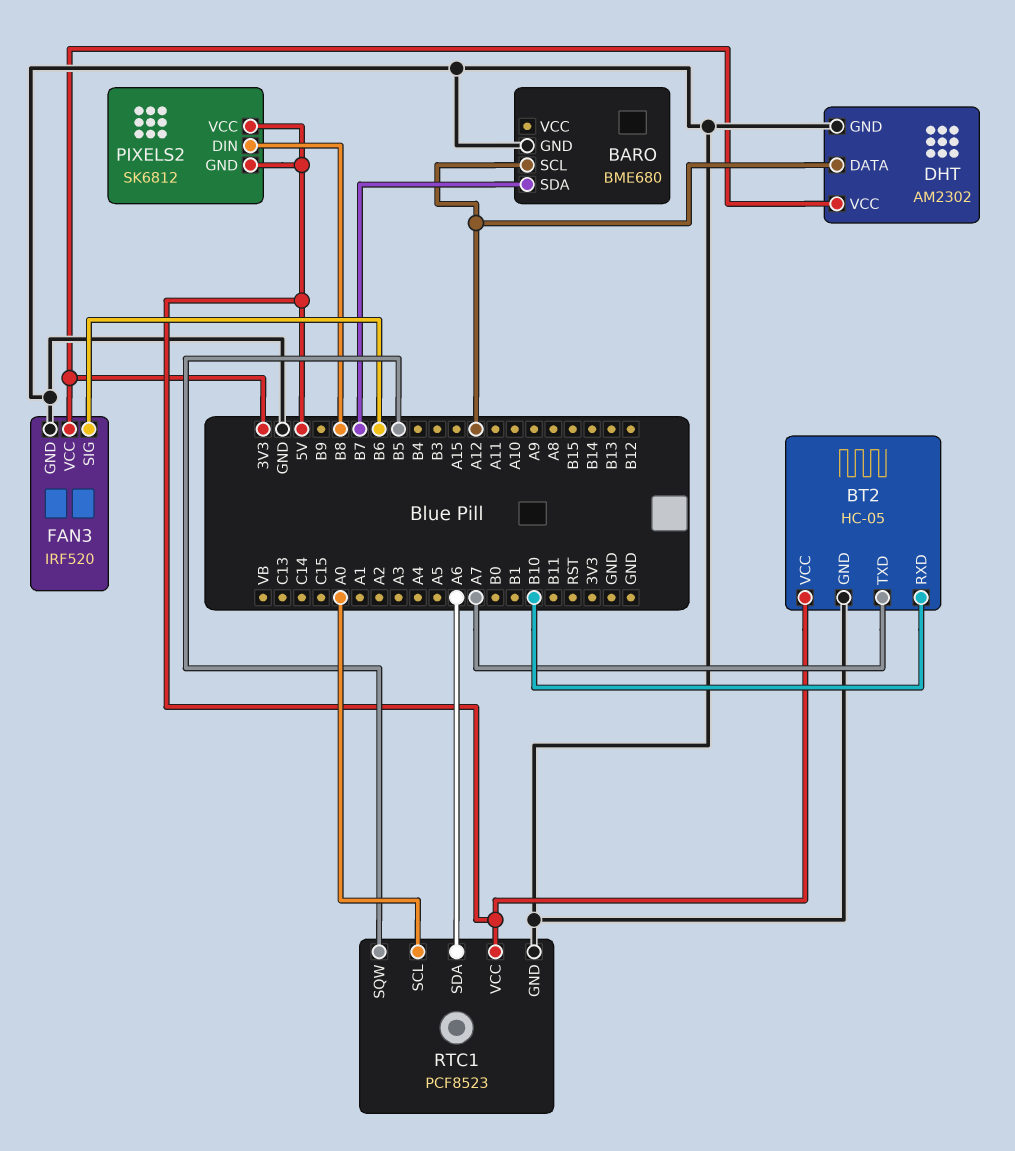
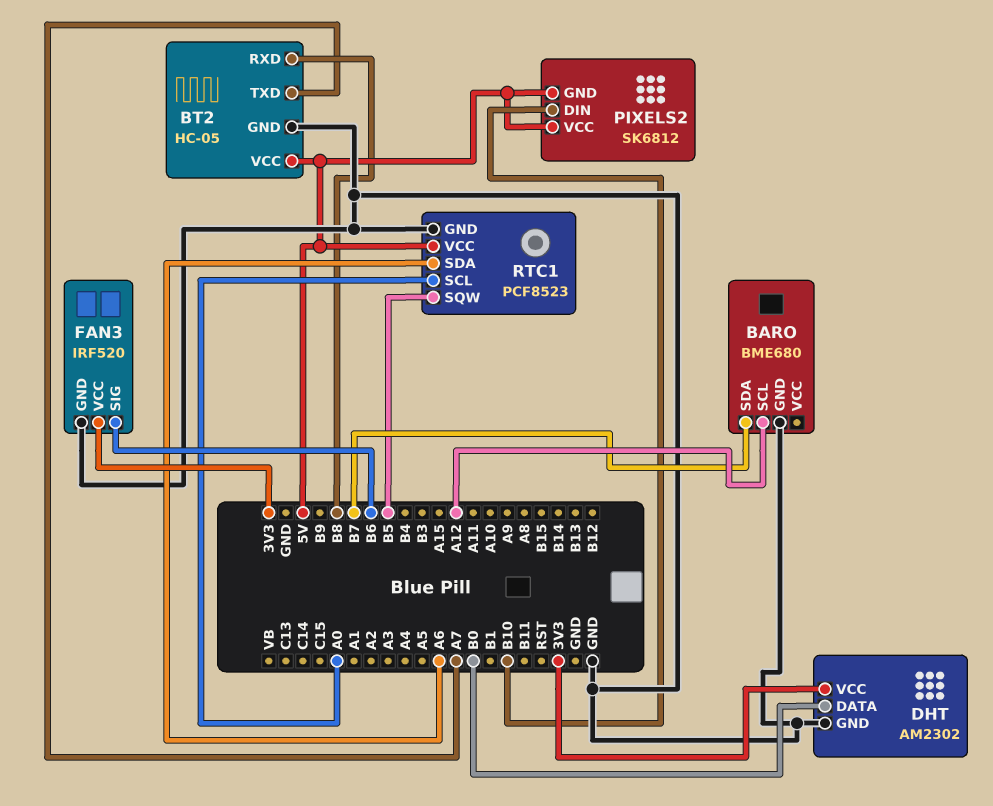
BT2 pin RXD: B10 -> B8
DHT pin DATA: A12 -> B0
PIXELS2 pin DIN: B8 -> B10

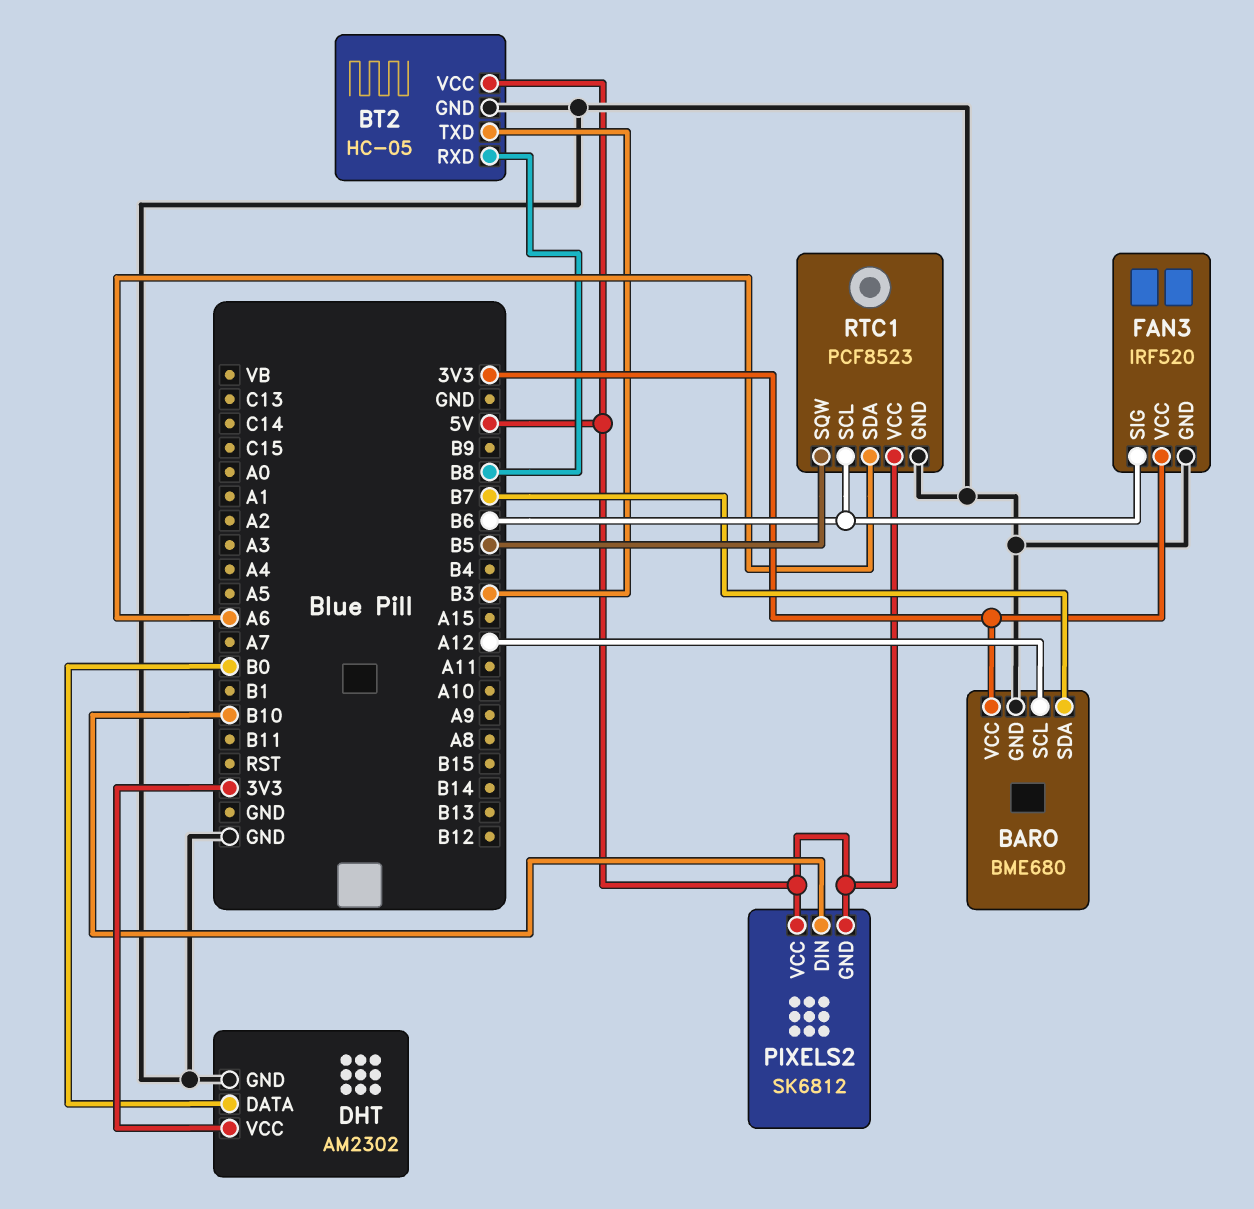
BARO pin VCC: none -> 3V3
BT2 pin TXD: A7 -> B3
RTC1 pin SCL: A0 -> B6

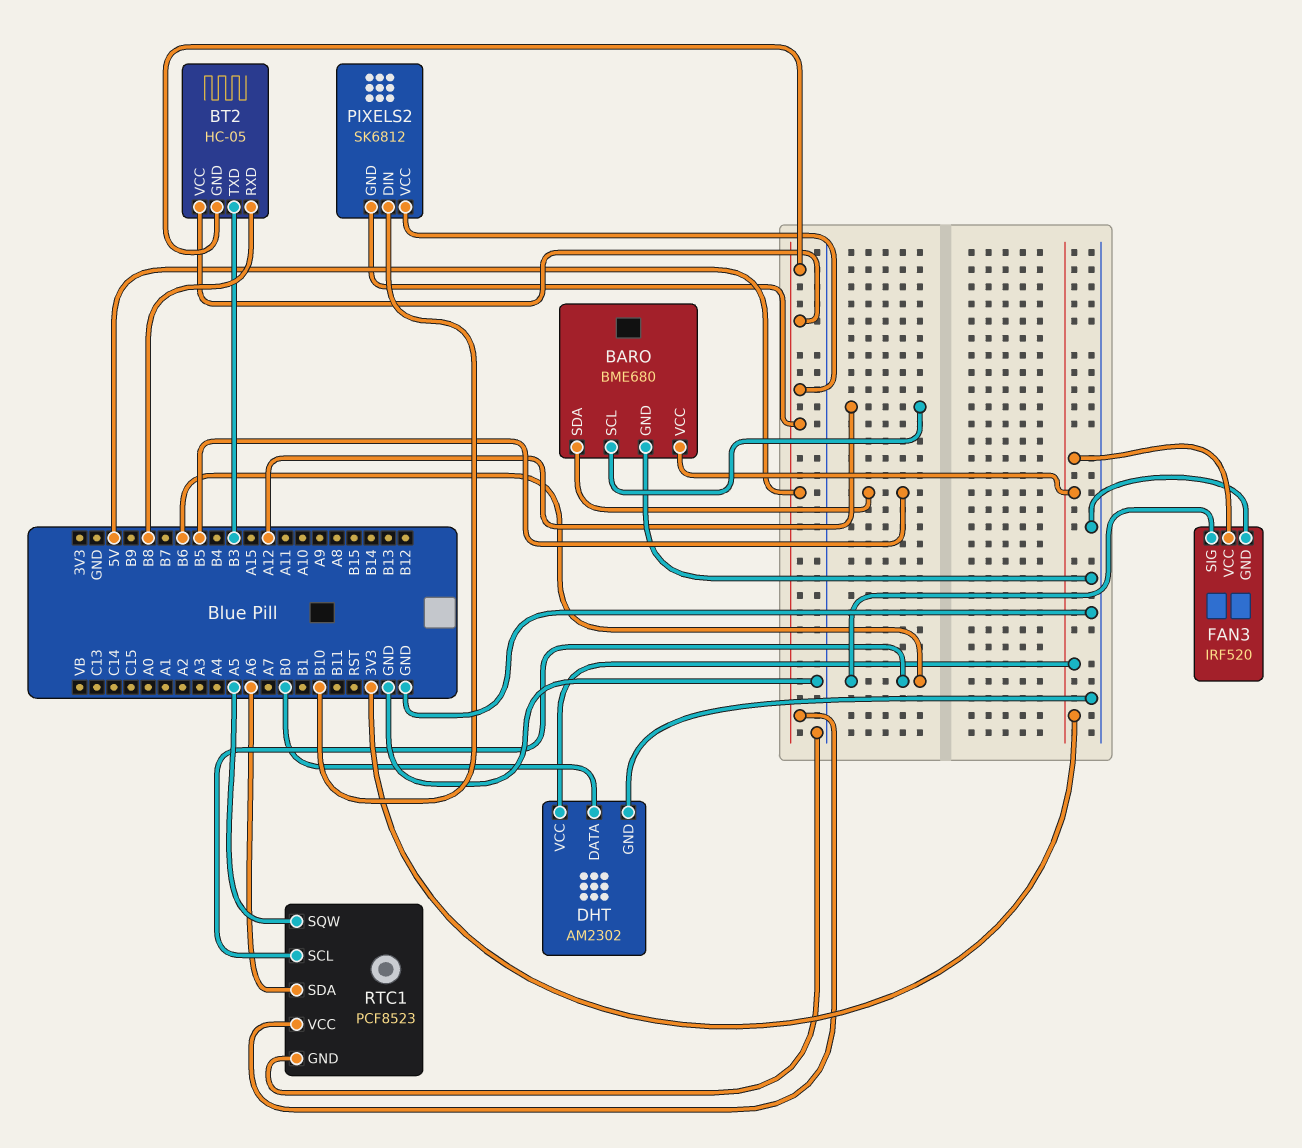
BARO pin SDA: B7 -> B5
BT2 pin GND: GND -> 5V
RTC1 pin SQW: B5 -> A5

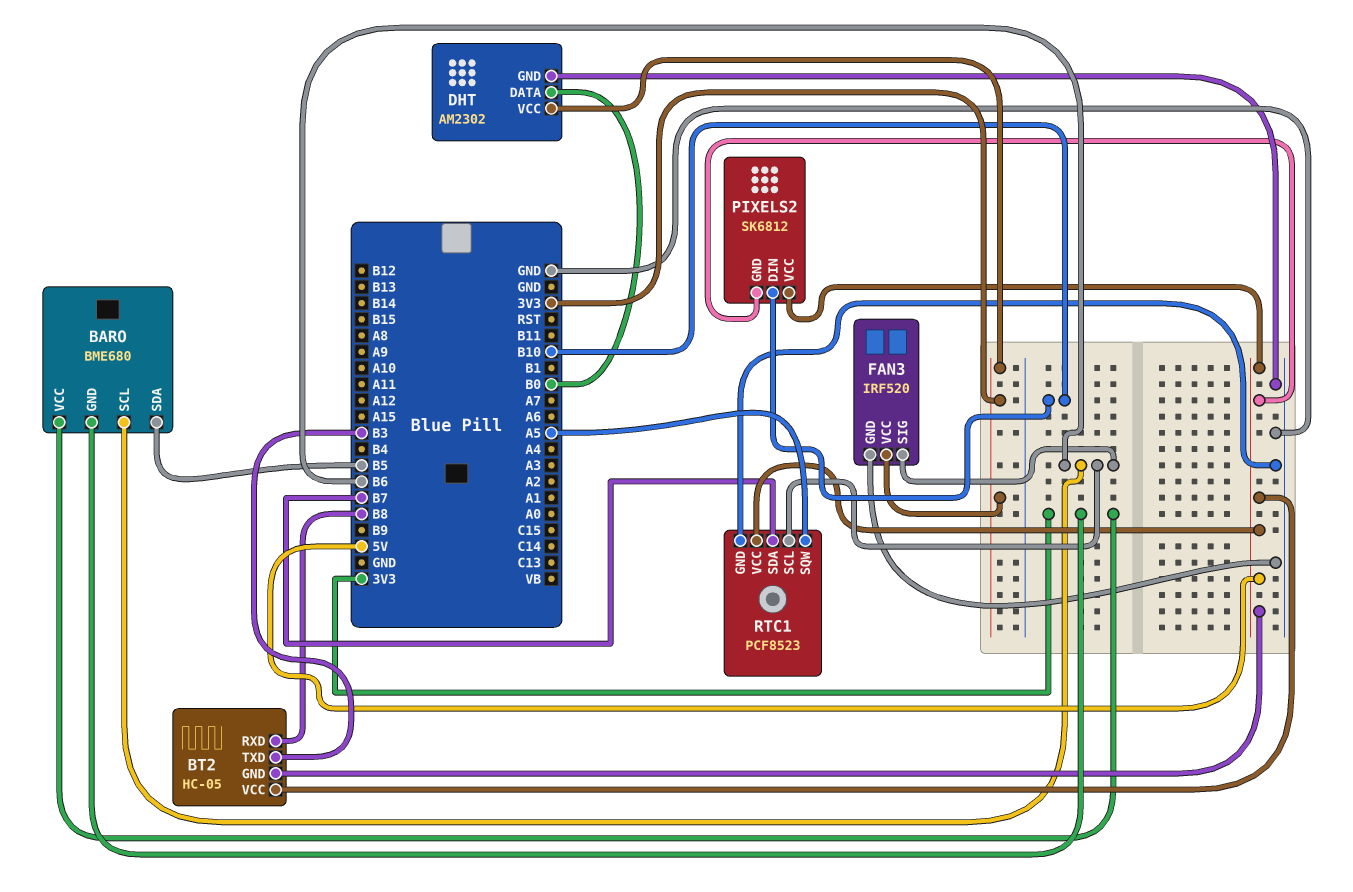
BARO pin GND: GND -> 3V3
BARO pin SCL: A12 -> B6
RTC1 pin SDA: A6 -> B7

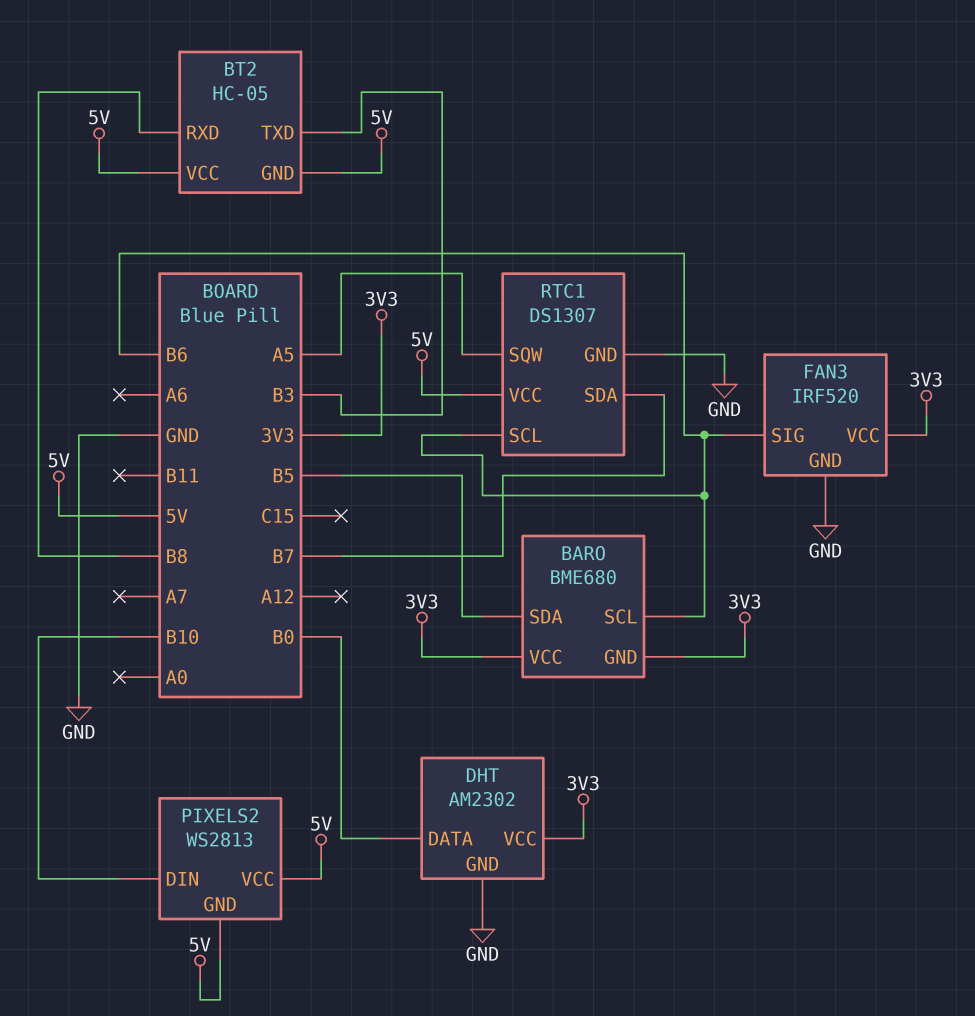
PIXELS2: SK6812 -> WS2813
RTC1: PCF8523 -> DS1307

